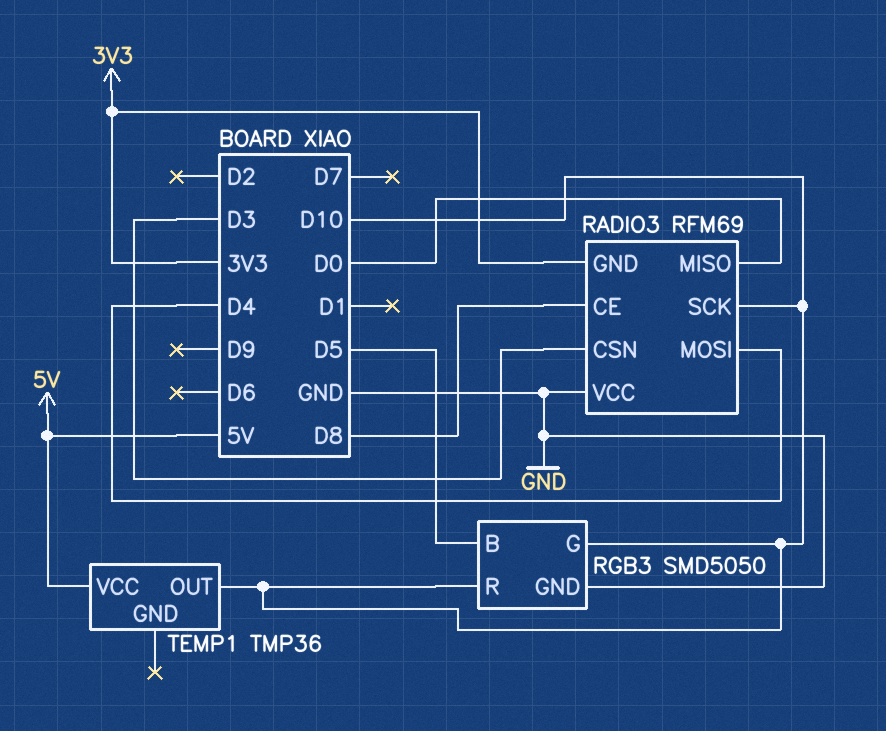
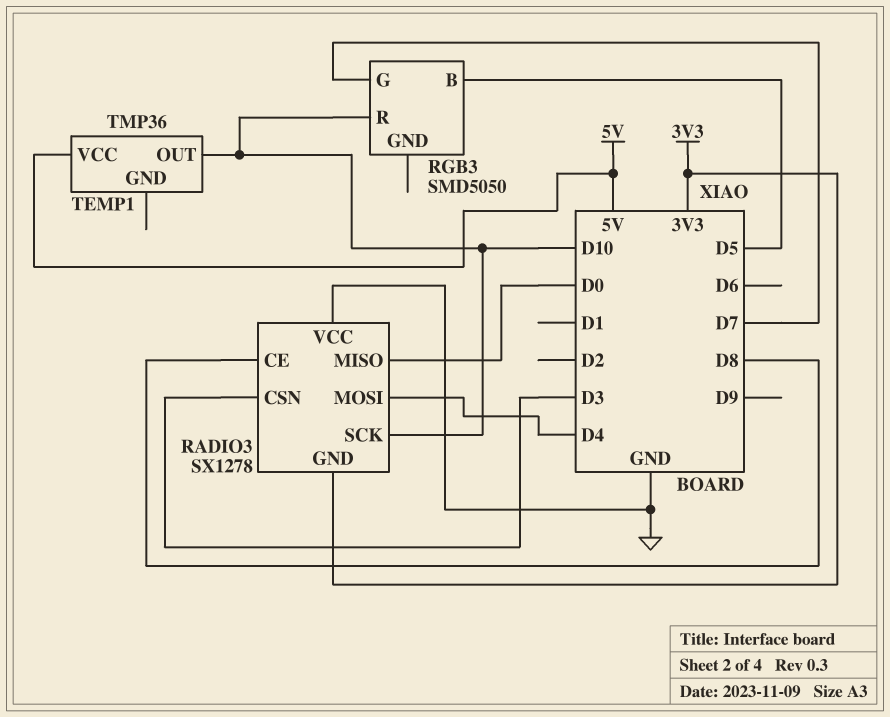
RADIO3: RFM69 -> SX1278
RGB3 pin G: D10 -> D7
RGB3 pin GND: GND -> none

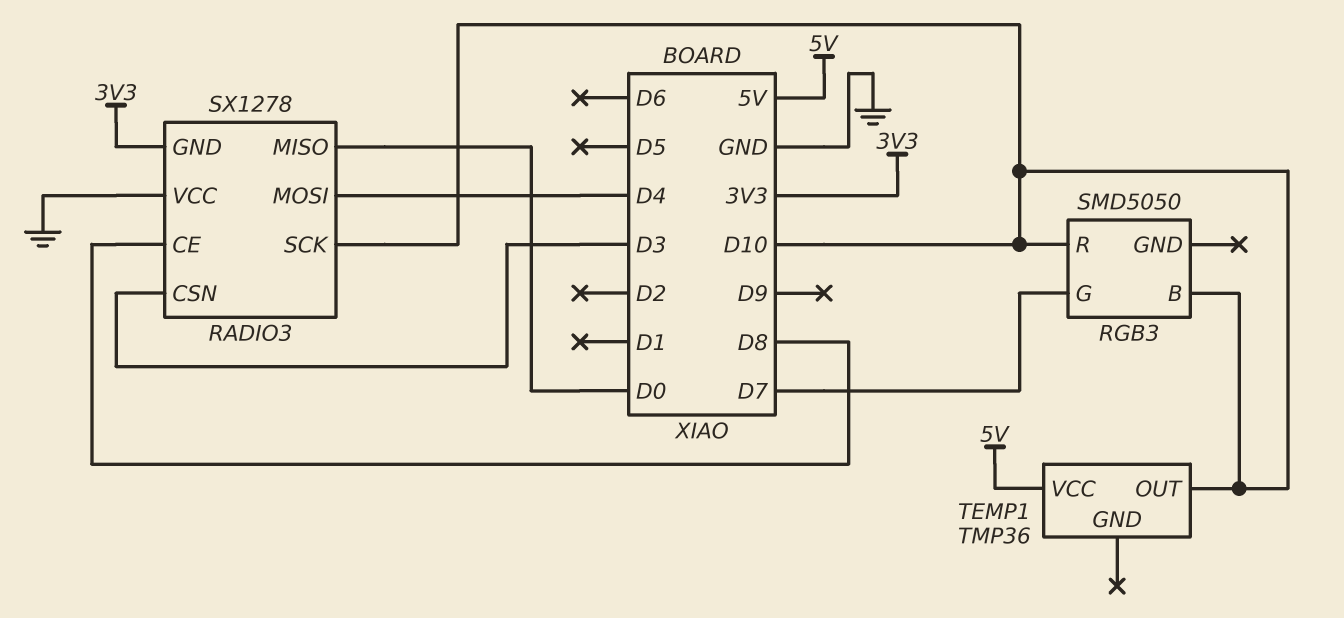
RGB3 pin B: D5 -> D10

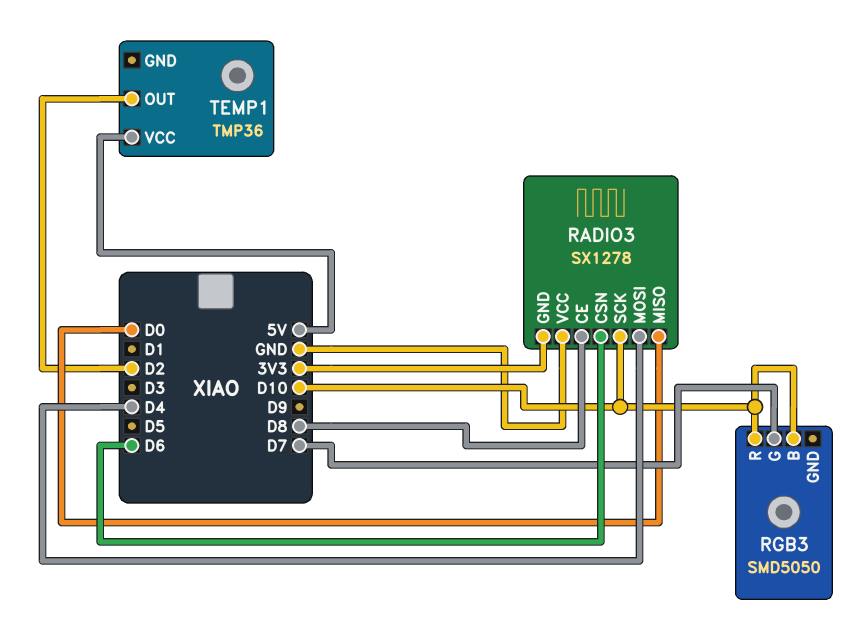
RADIO3 pin CSN: D3 -> D6
TEMP1 pin OUT: D10 -> D2

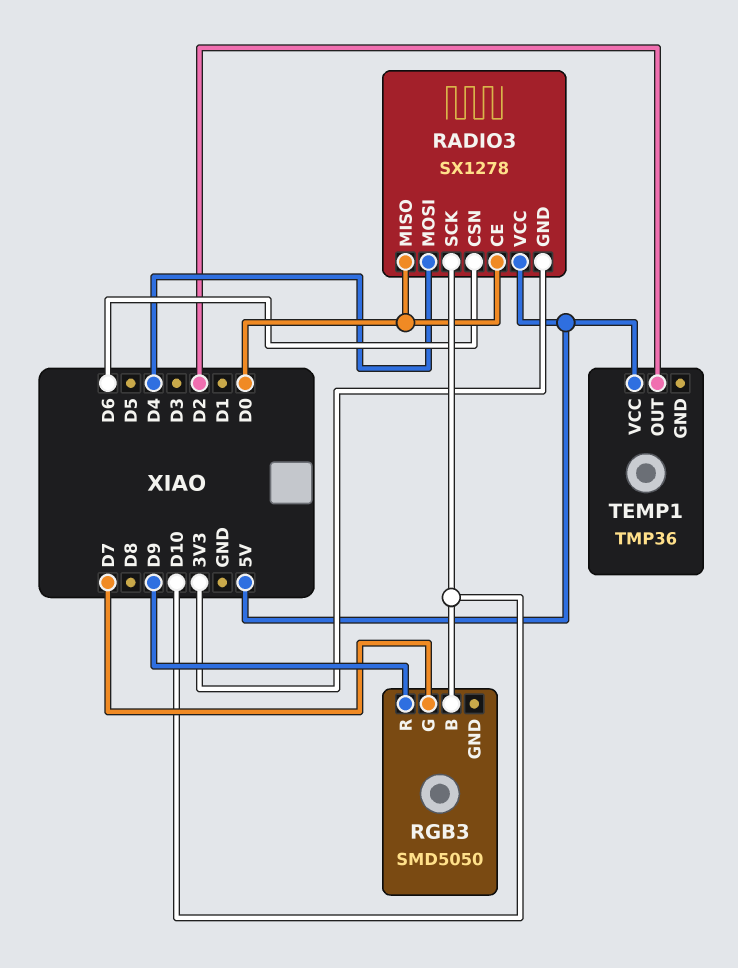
RADIO3 pin CE: D8 -> D0
RADIO3 pin VCC: GND -> 5V
RGB3 pin R: D10 -> D9

